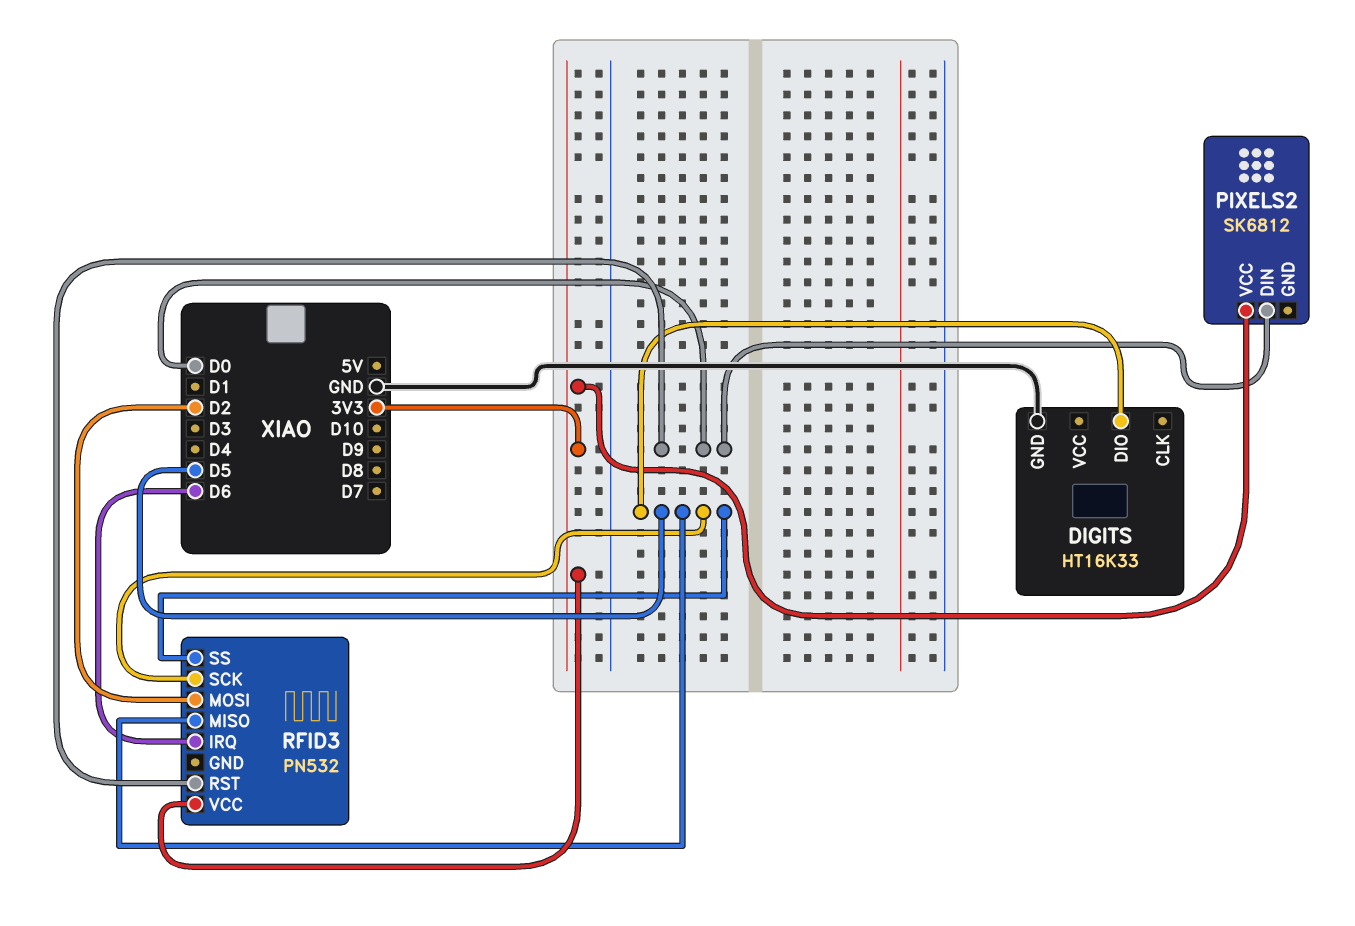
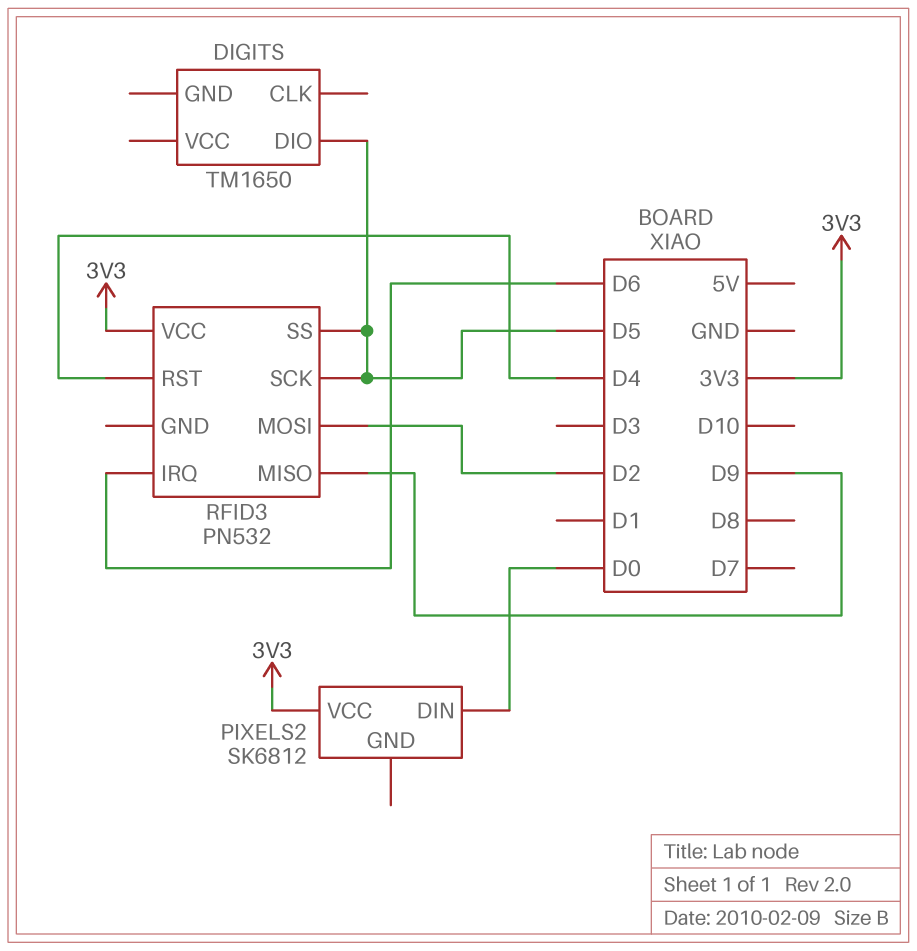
DIGITS: HT16K33 -> TM1650
DIGITS pin GND: GND -> none
RFID3 pin MISO: D5 -> D9
RFID3 pin RST: D0 -> D4

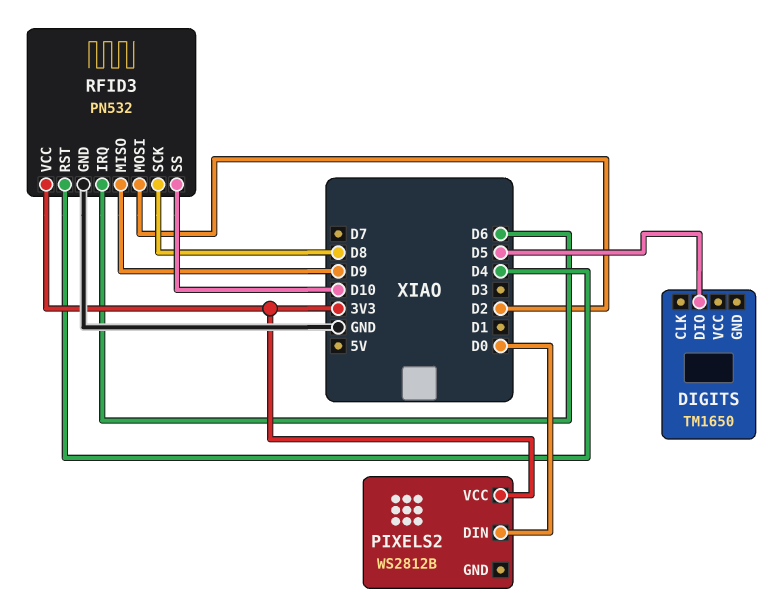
PIXELS2: SK6812 -> WS2812B
RFID3 pin GND: none -> GND
RFID3 pin SCK: D5 -> D8
RFID3 pin SS: D5 -> D10

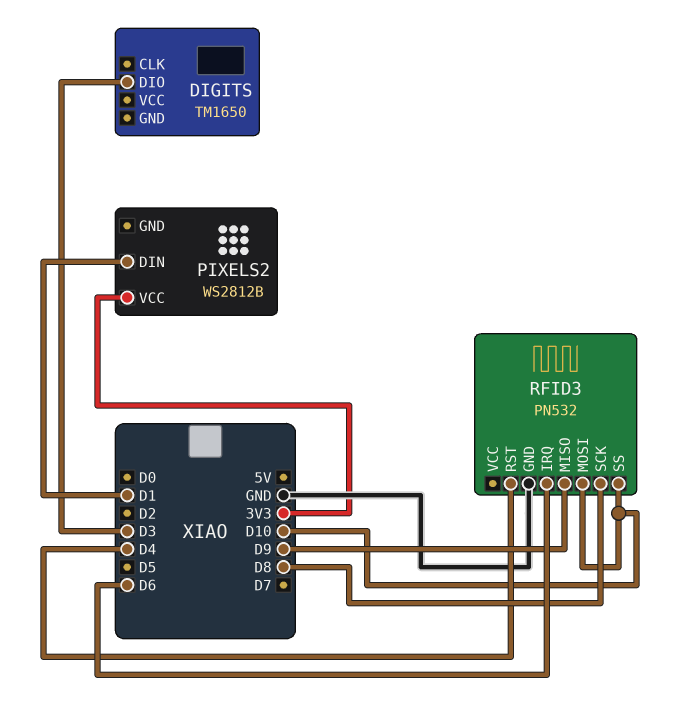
DIGITS pin DIO: D5 -> D3
PIXELS2 pin DIN: D0 -> D1
RFID3 pin MOSI: D2 -> D10
RFID3 pin VCC: 3V3 -> none

